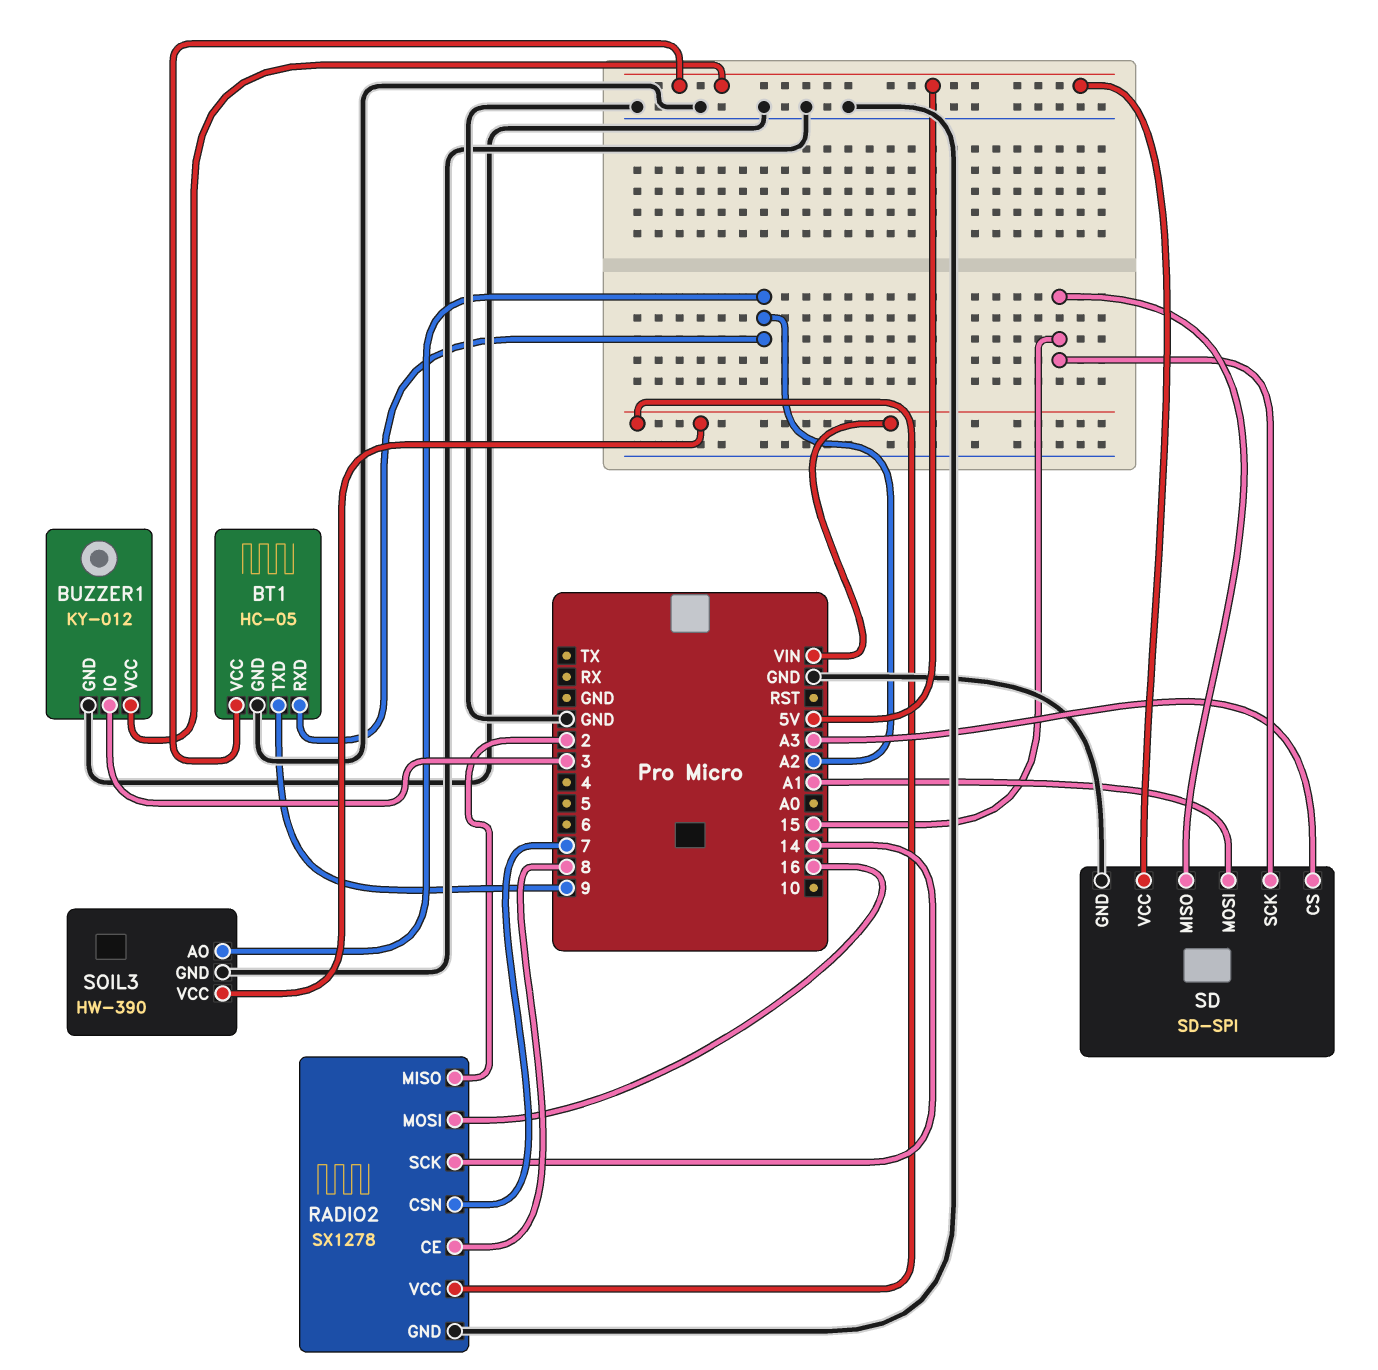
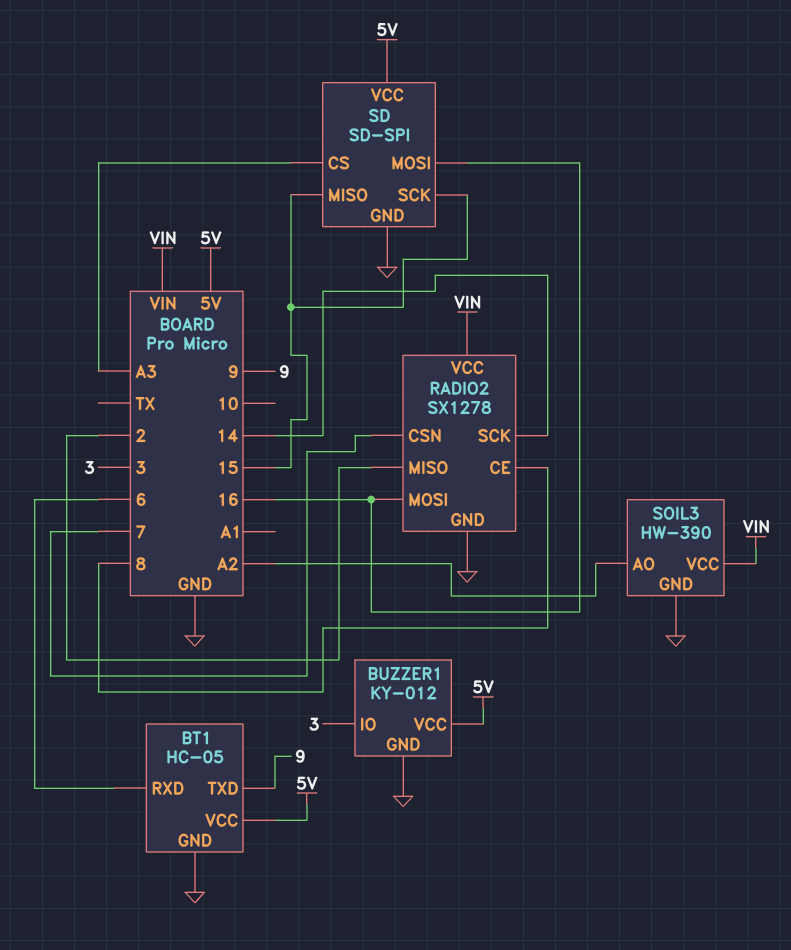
BT1 pin RXD: A2 -> 6
SD pin MOSI: A1 -> 16

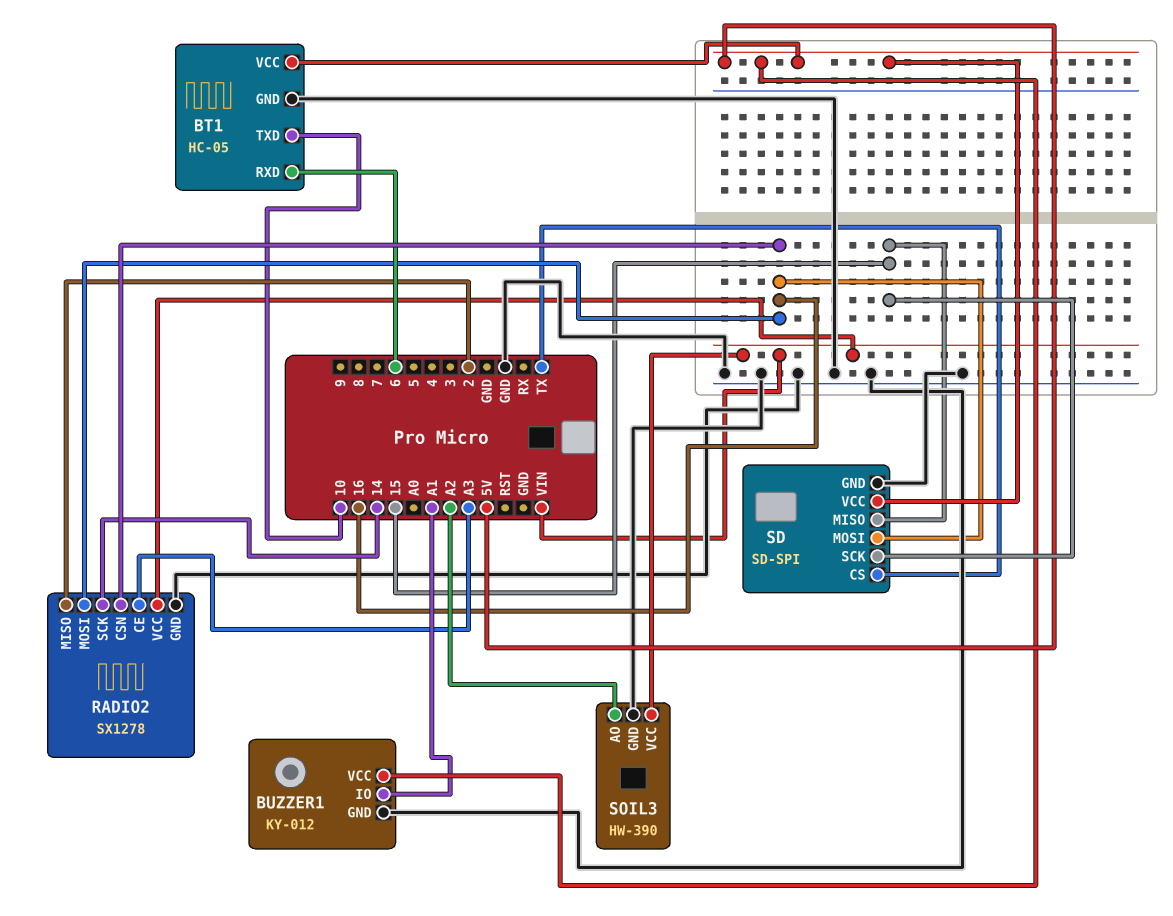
BT1 pin TXD: 9 -> 10
BUZZER1 pin IO: 3 -> A1
RADIO2 pin CE: 8 -> A3
RADIO2 pin CSN: 7 -> 16
SD pin CS: A3 -> TX

